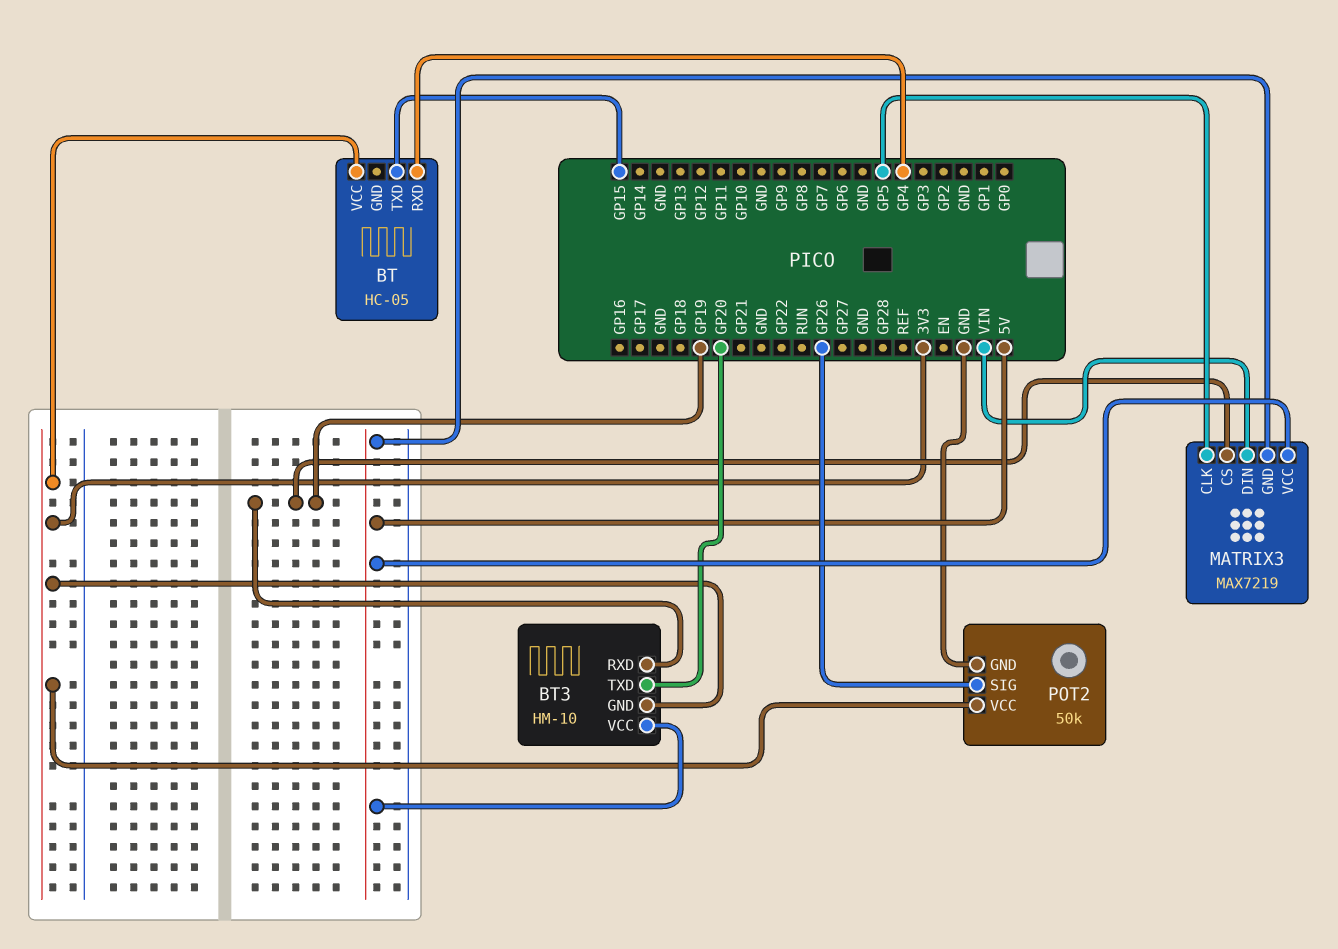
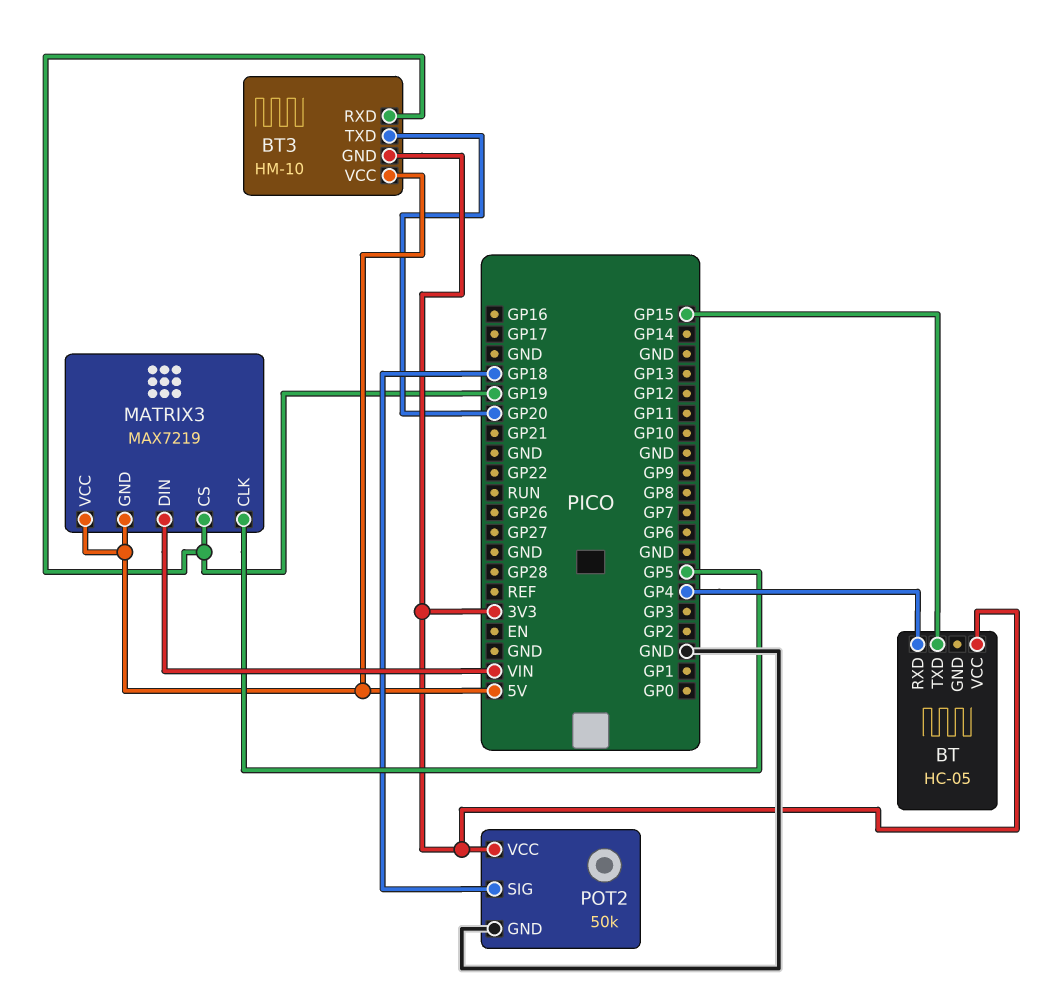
POT2 pin SIG: GP26 -> GP18

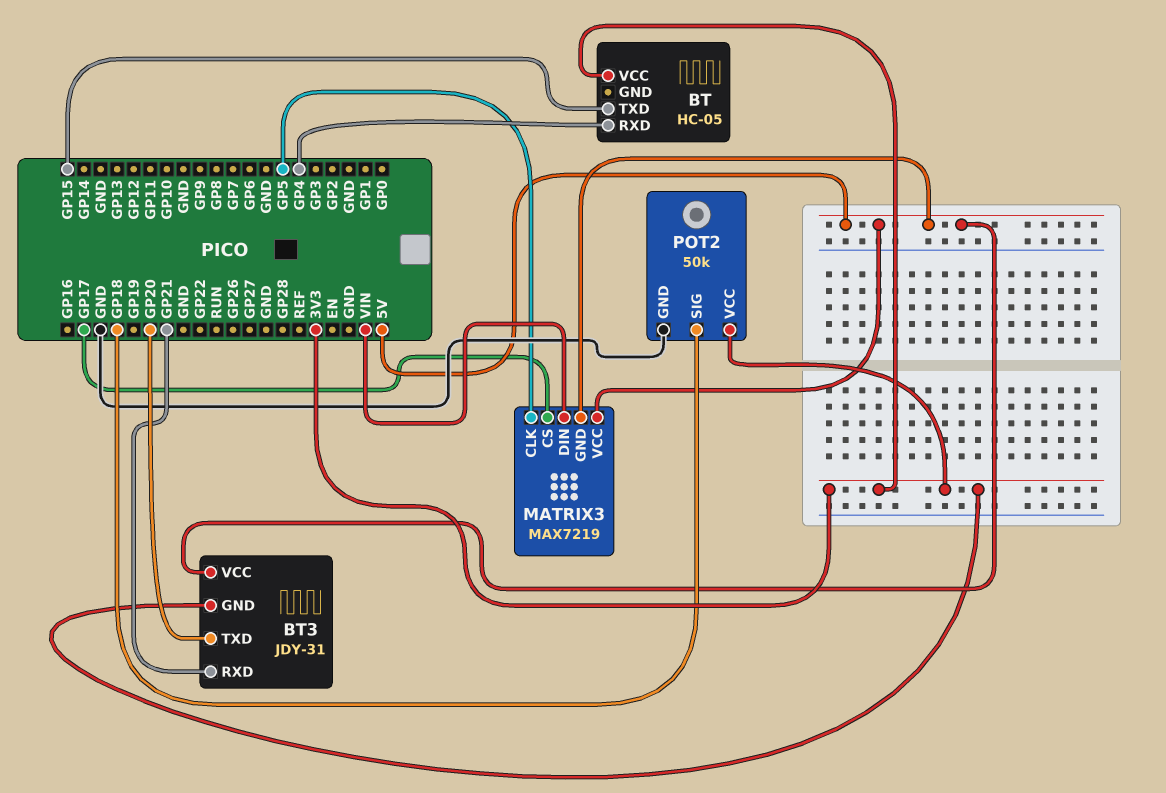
BT3: HM-10 -> JDY-31
BT3 pin RXD: GP19 -> GP21
MATRIX3 pin CS: GP19 -> GP17

